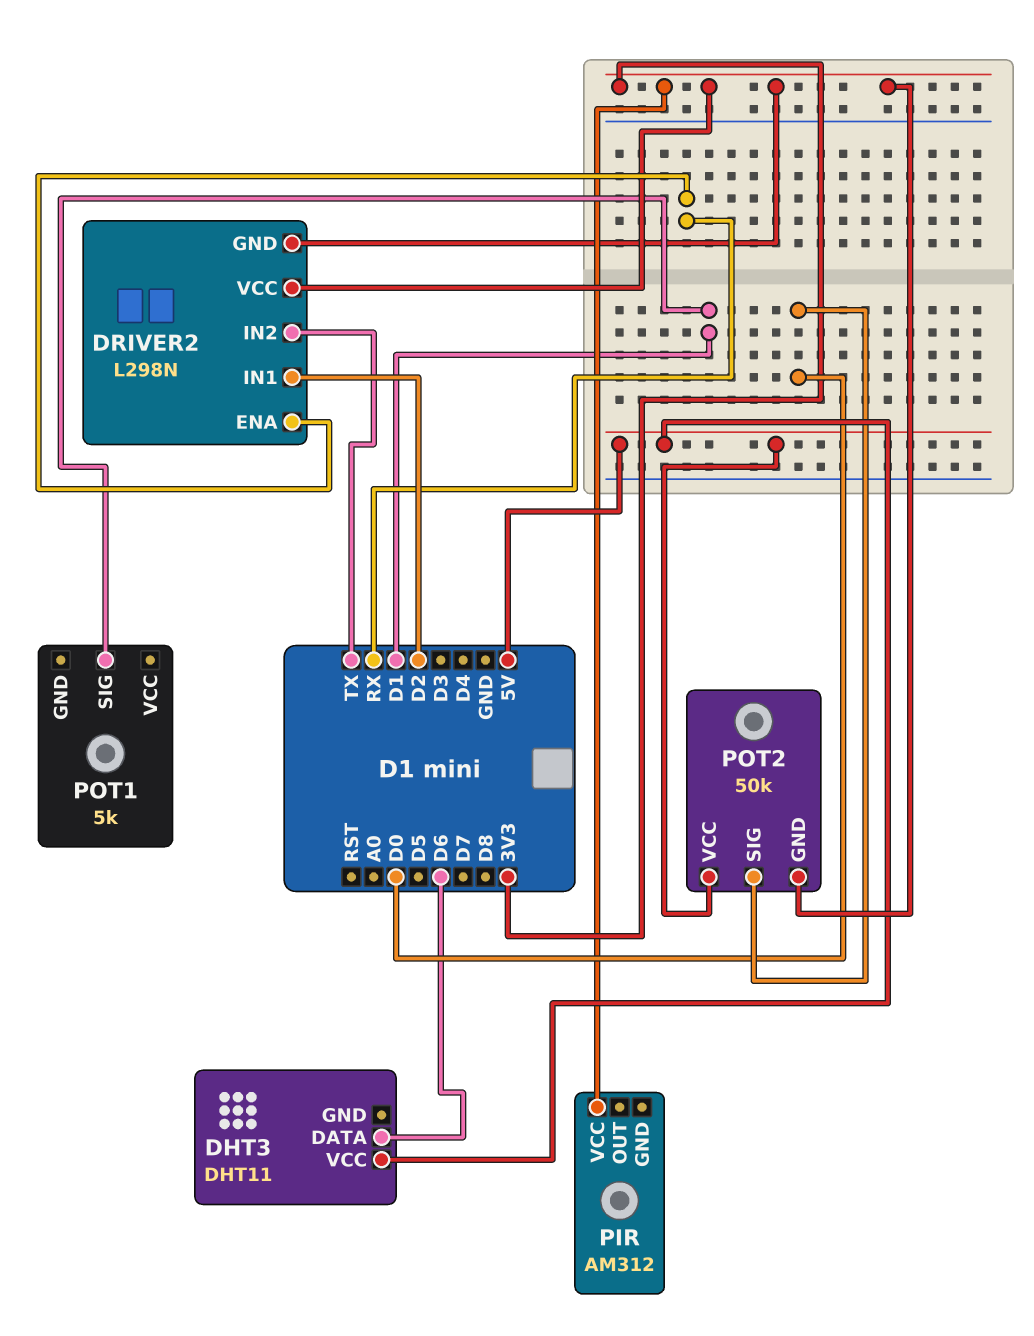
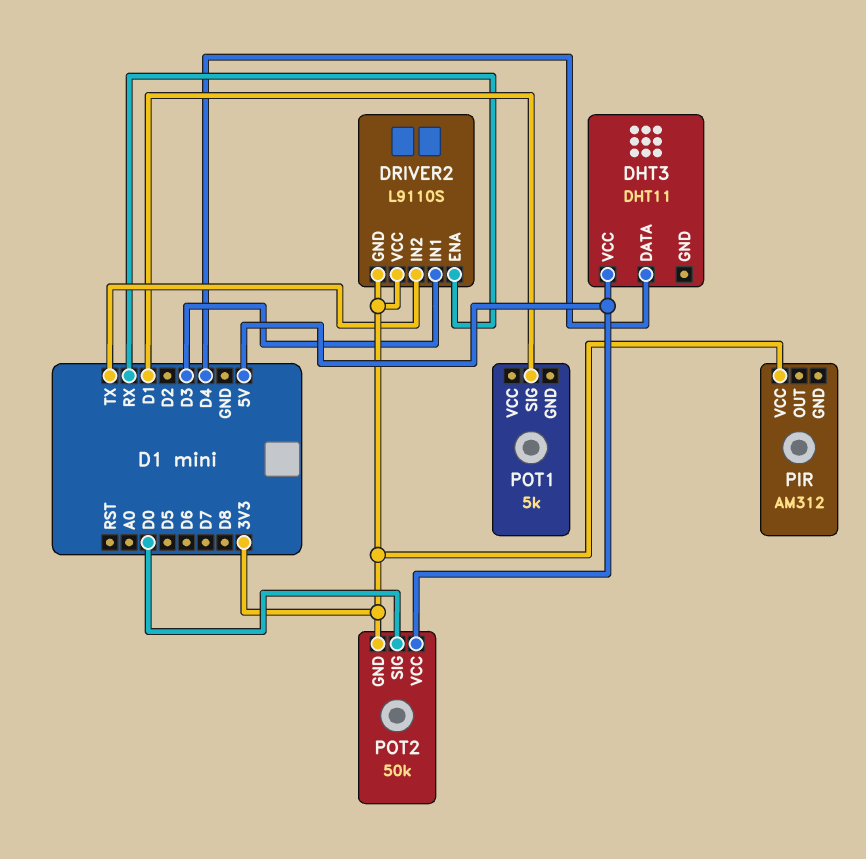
DHT3 pin DATA: D6 -> D4
DRIVER2: L298N -> L9110S
DRIVER2 pin IN1: D2 -> D3

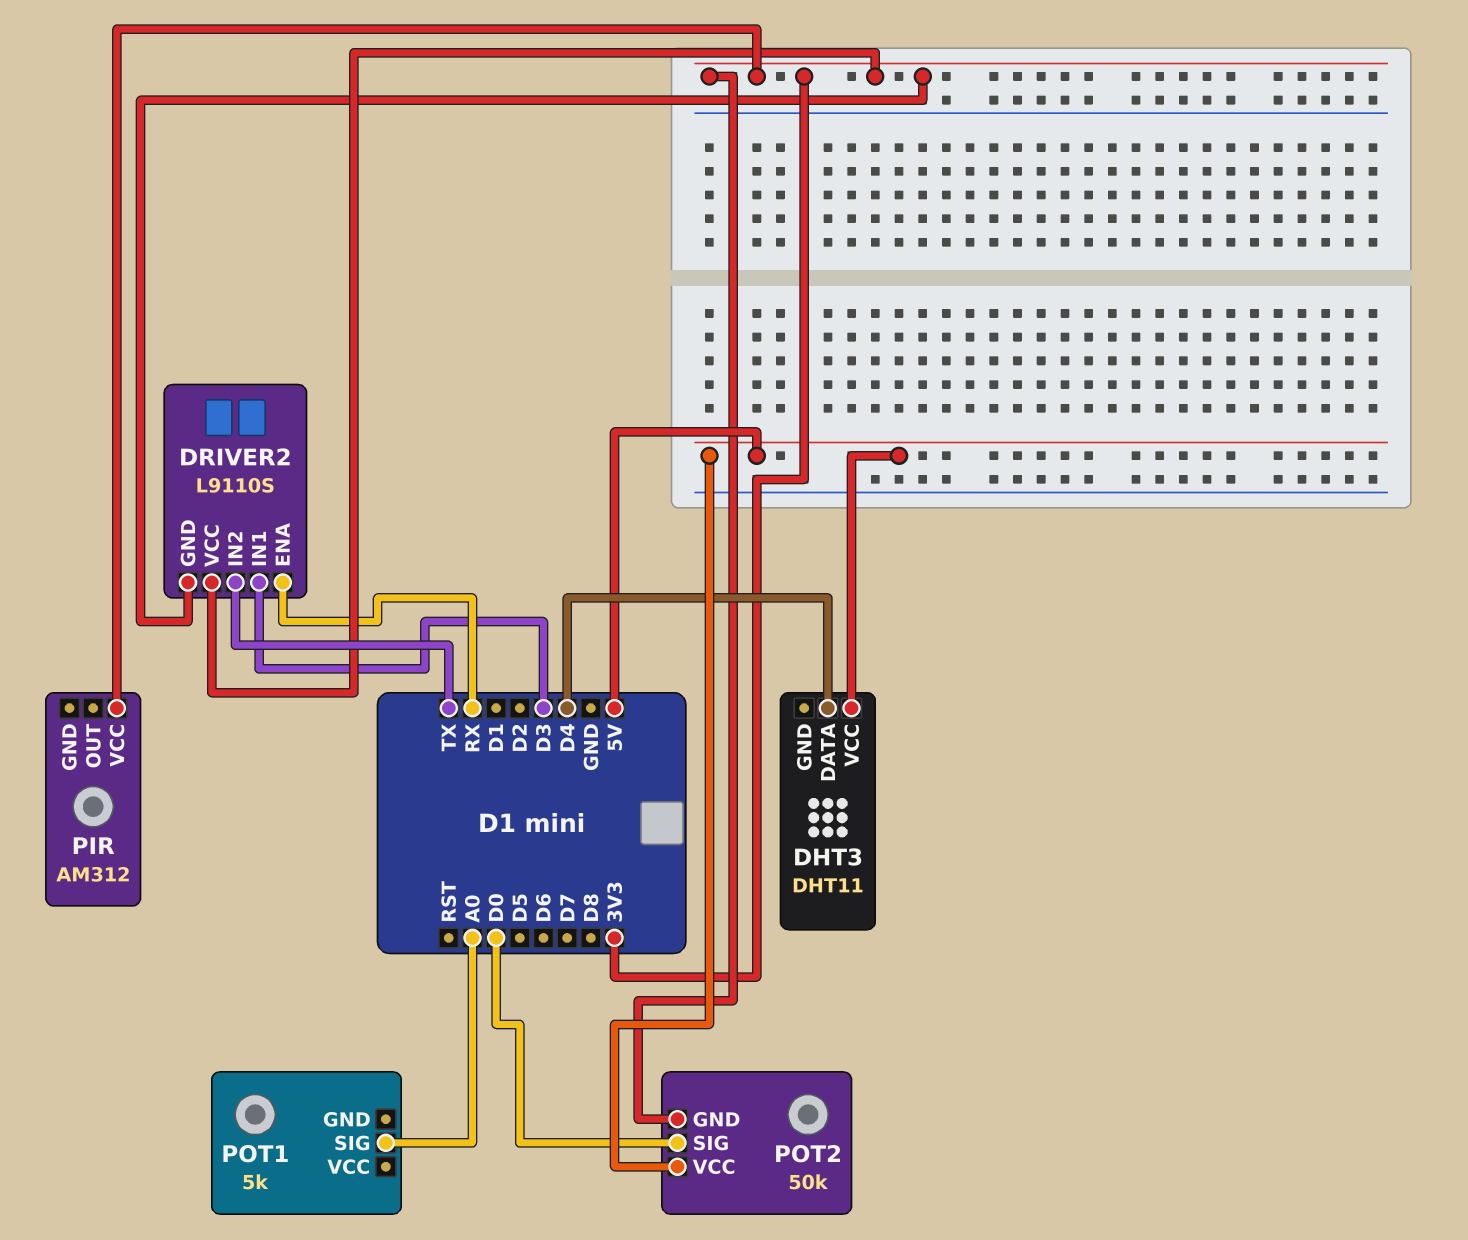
POT1 pin SIG: D1 -> A0

